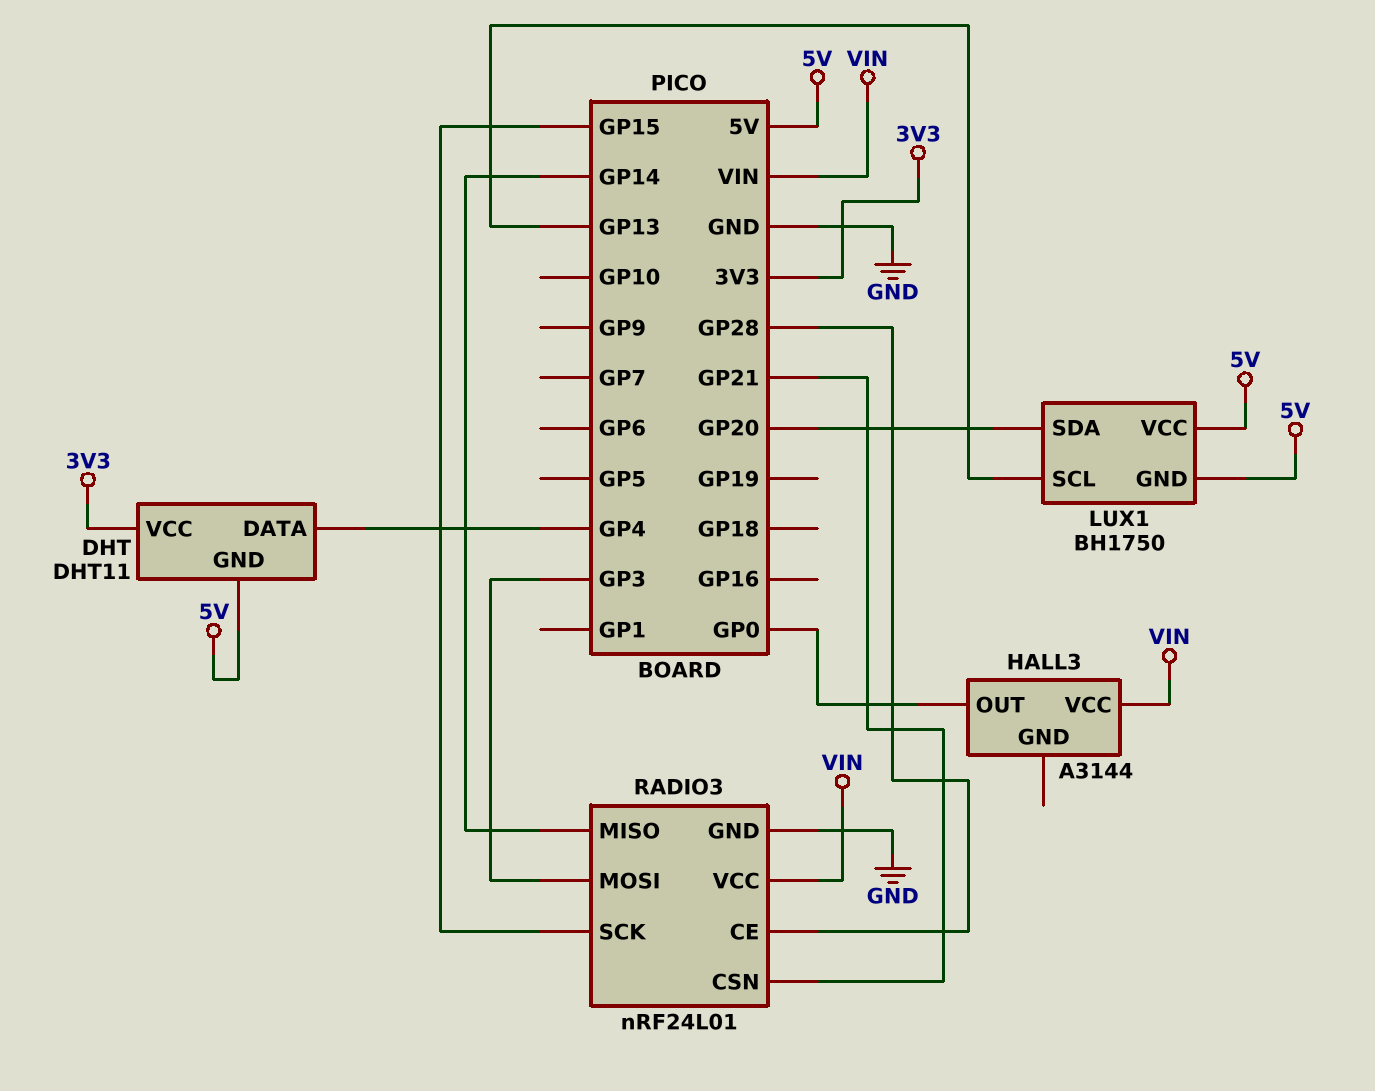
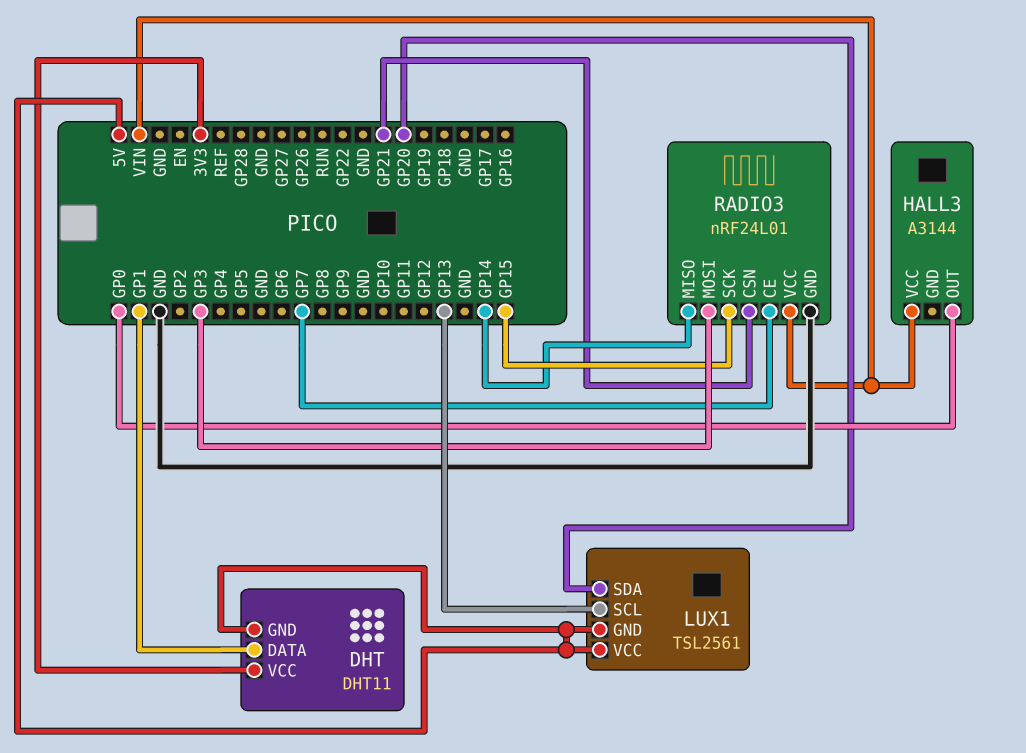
DHT pin DATA: GP4 -> GP1
LUX1: BH1750 -> TSL2561
RADIO3 pin CE: GP28 -> GP7

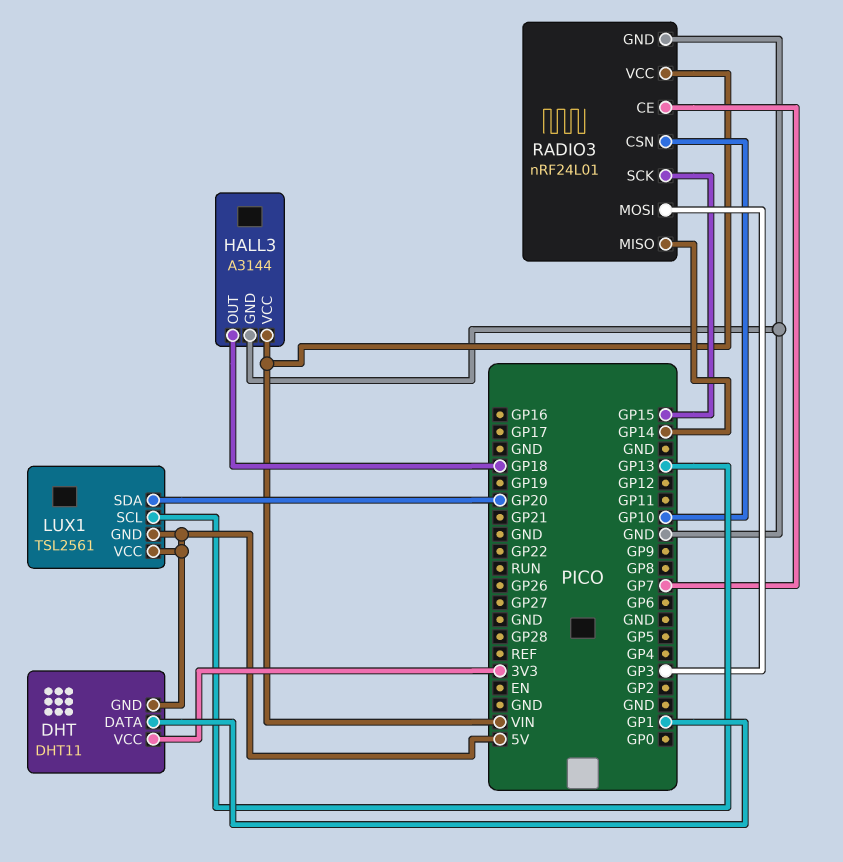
HALL3 pin GND: none -> GND
HALL3 pin OUT: GP0 -> GP18
RADIO3 pin CSN: GP21 -> GP10

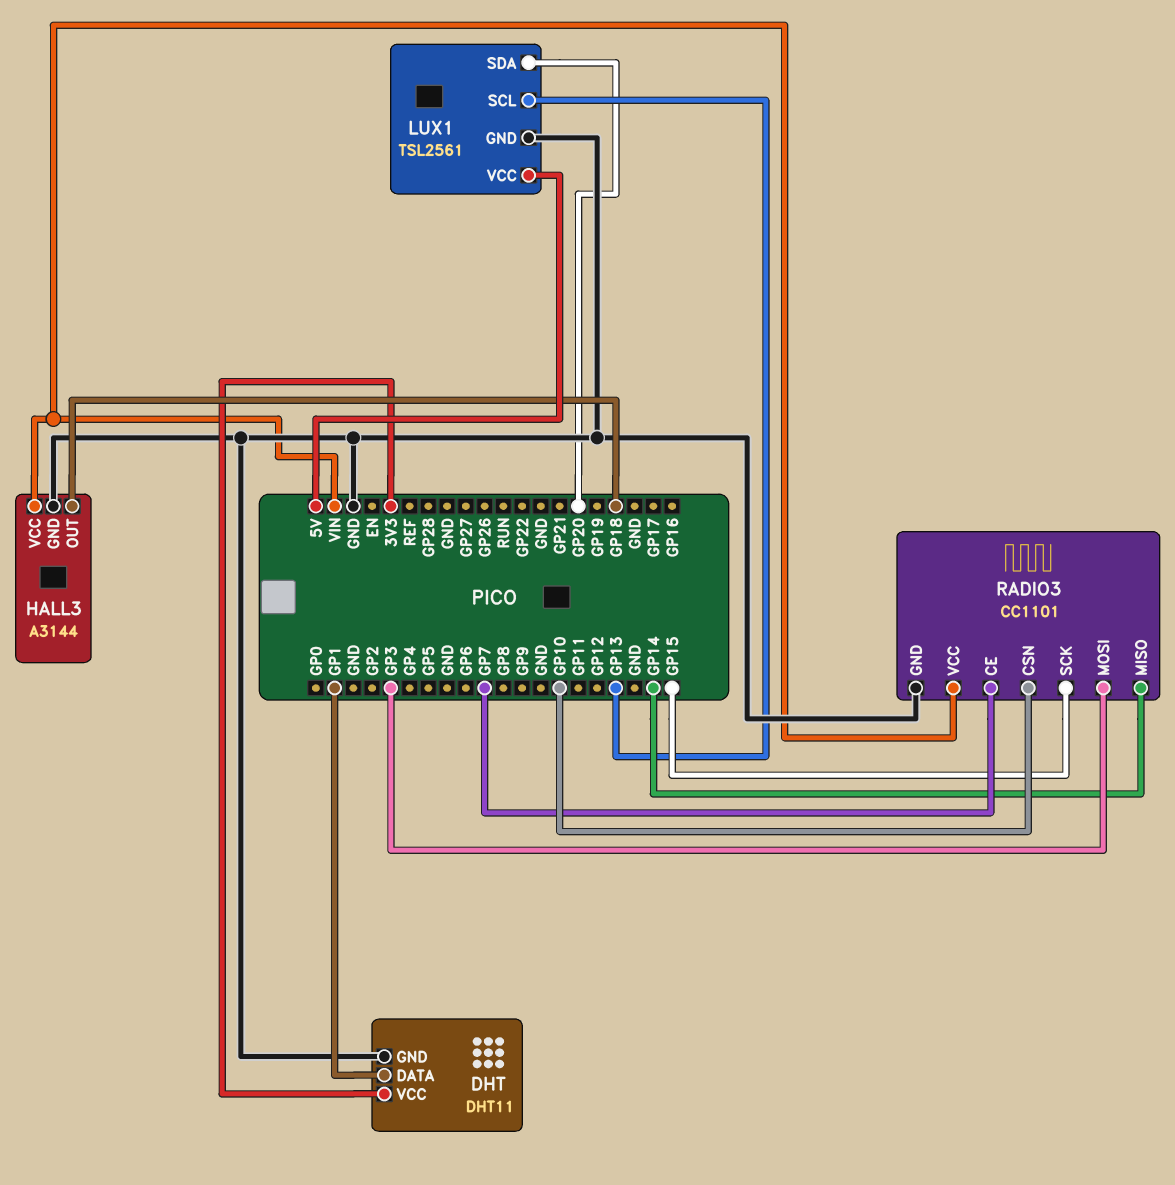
DHT pin GND: 5V -> GND
LUX1 pin GND: 5V -> GND
RADIO3: nRF24L01 -> CC1101

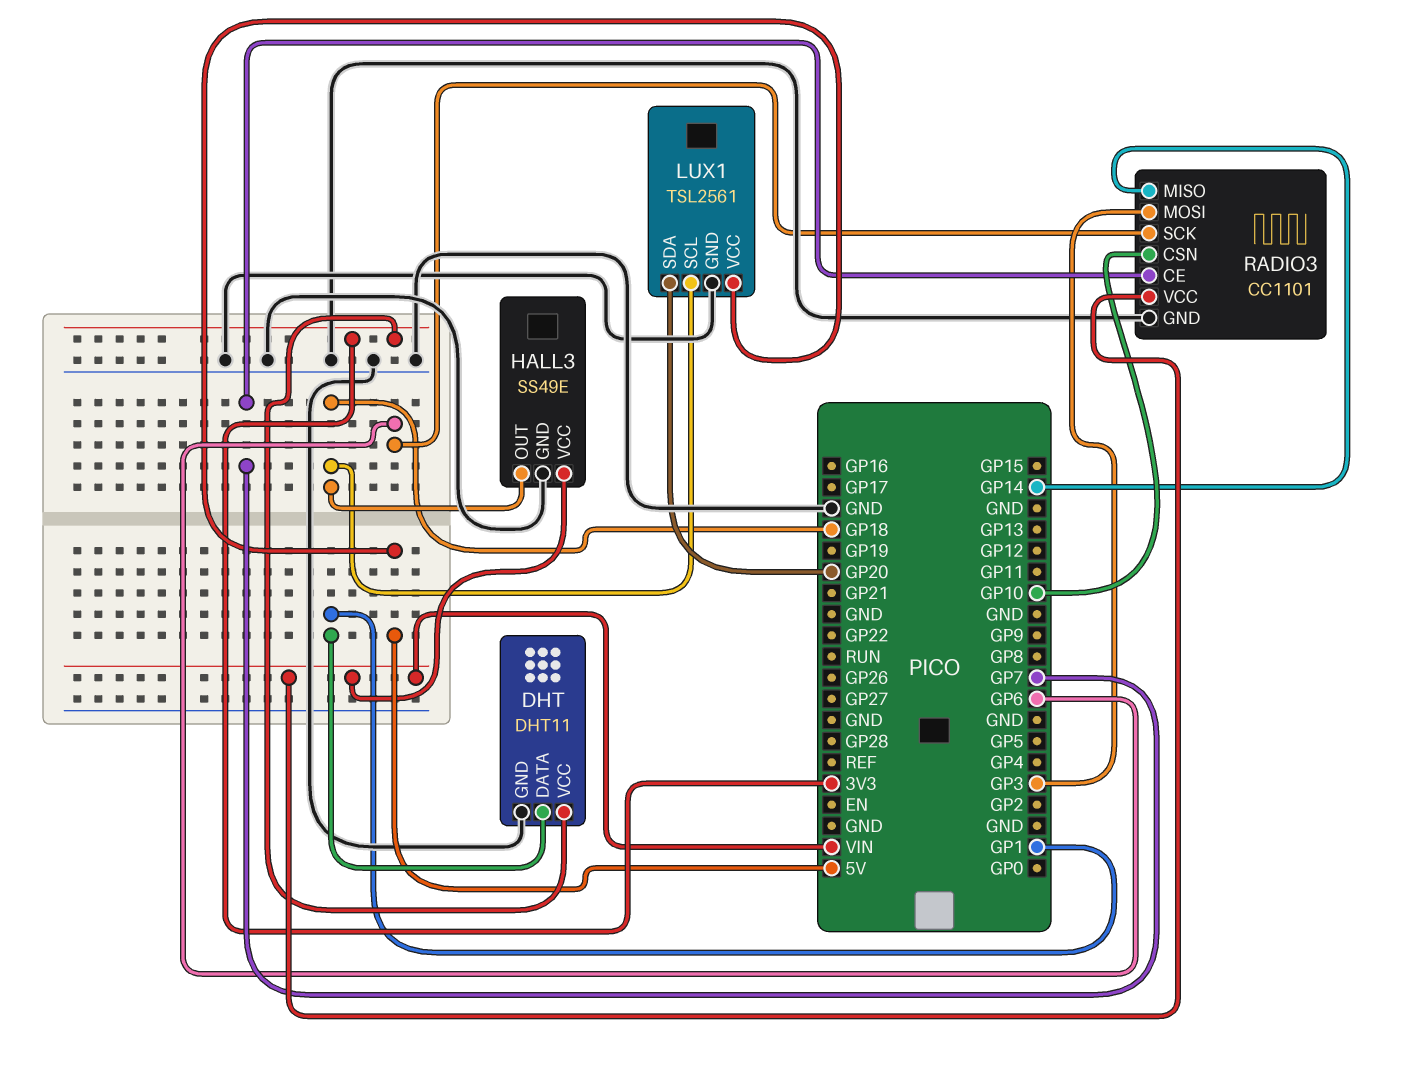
HALL3: A3144 -> SS49E
LUX1 pin SCL: GP13 -> GP18
RADIO3 pin SCK: GP15 -> GP6

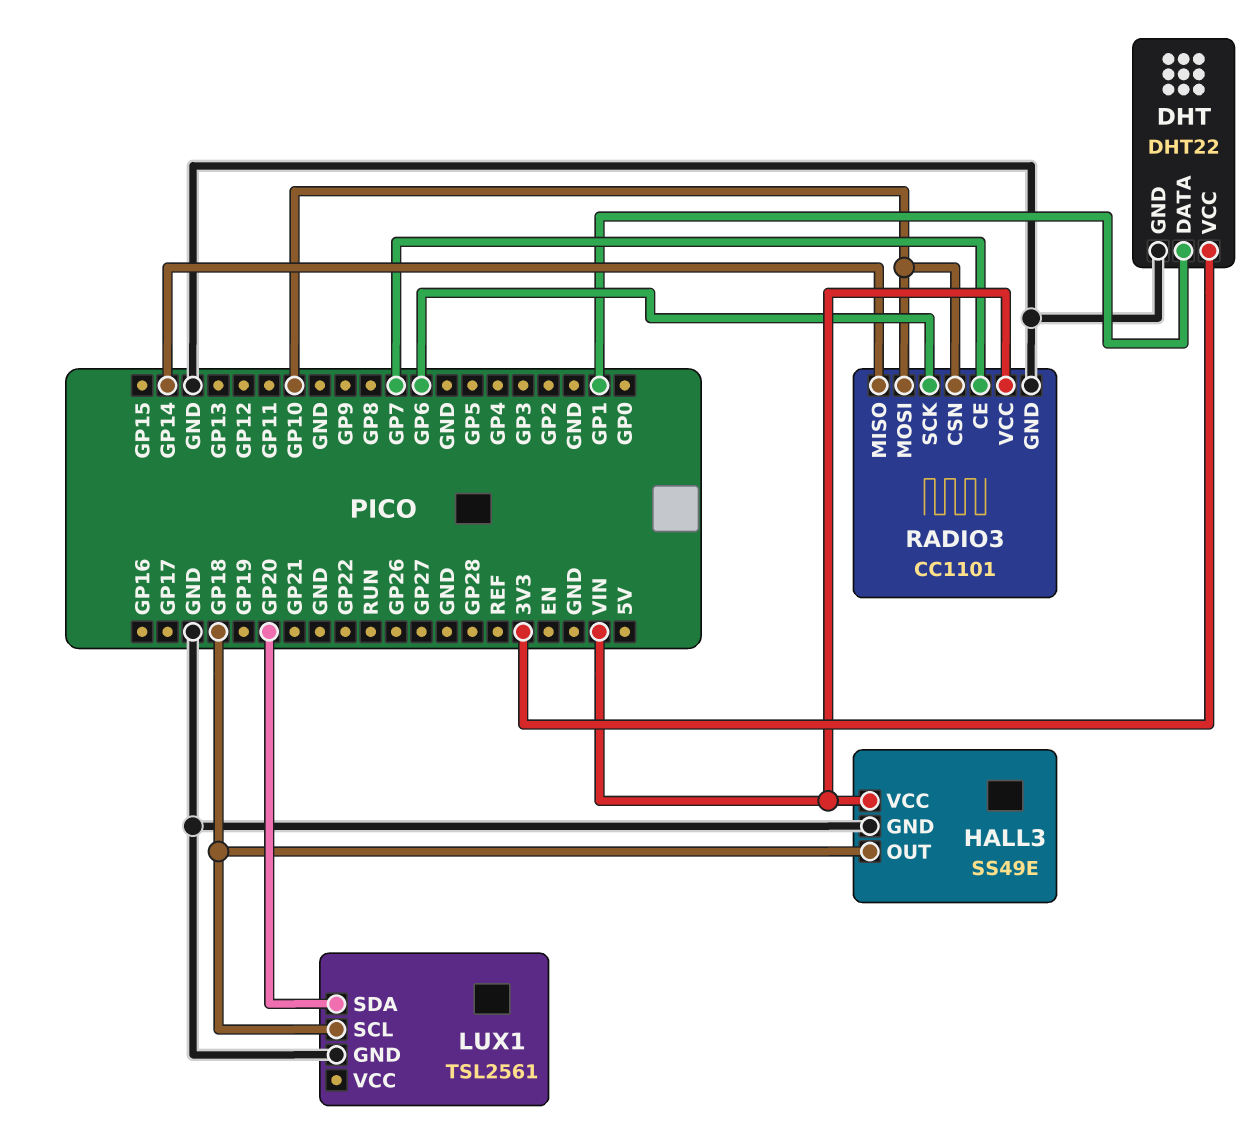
DHT: DHT11 -> DHT22
LUX1 pin VCC: 5V -> none
RADIO3 pin MOSI: GP3 -> GP10

